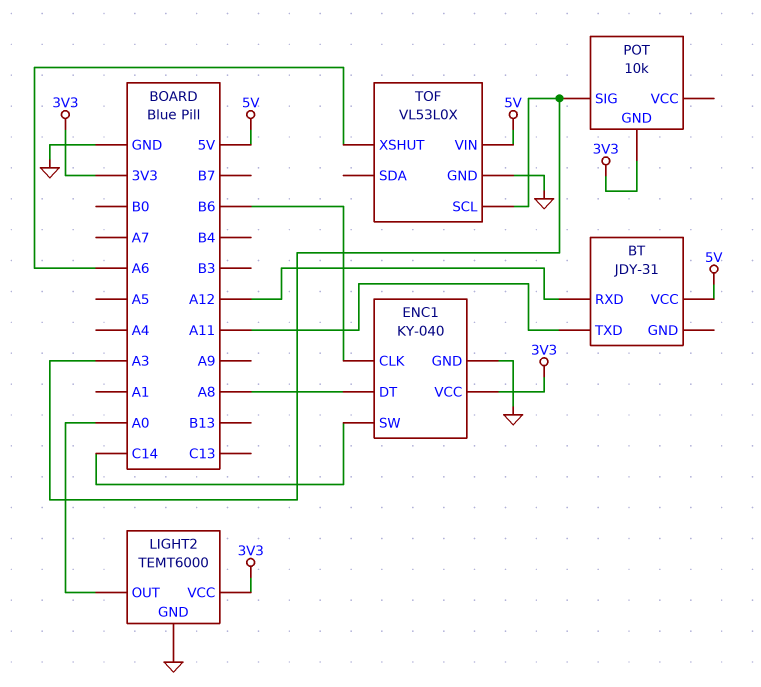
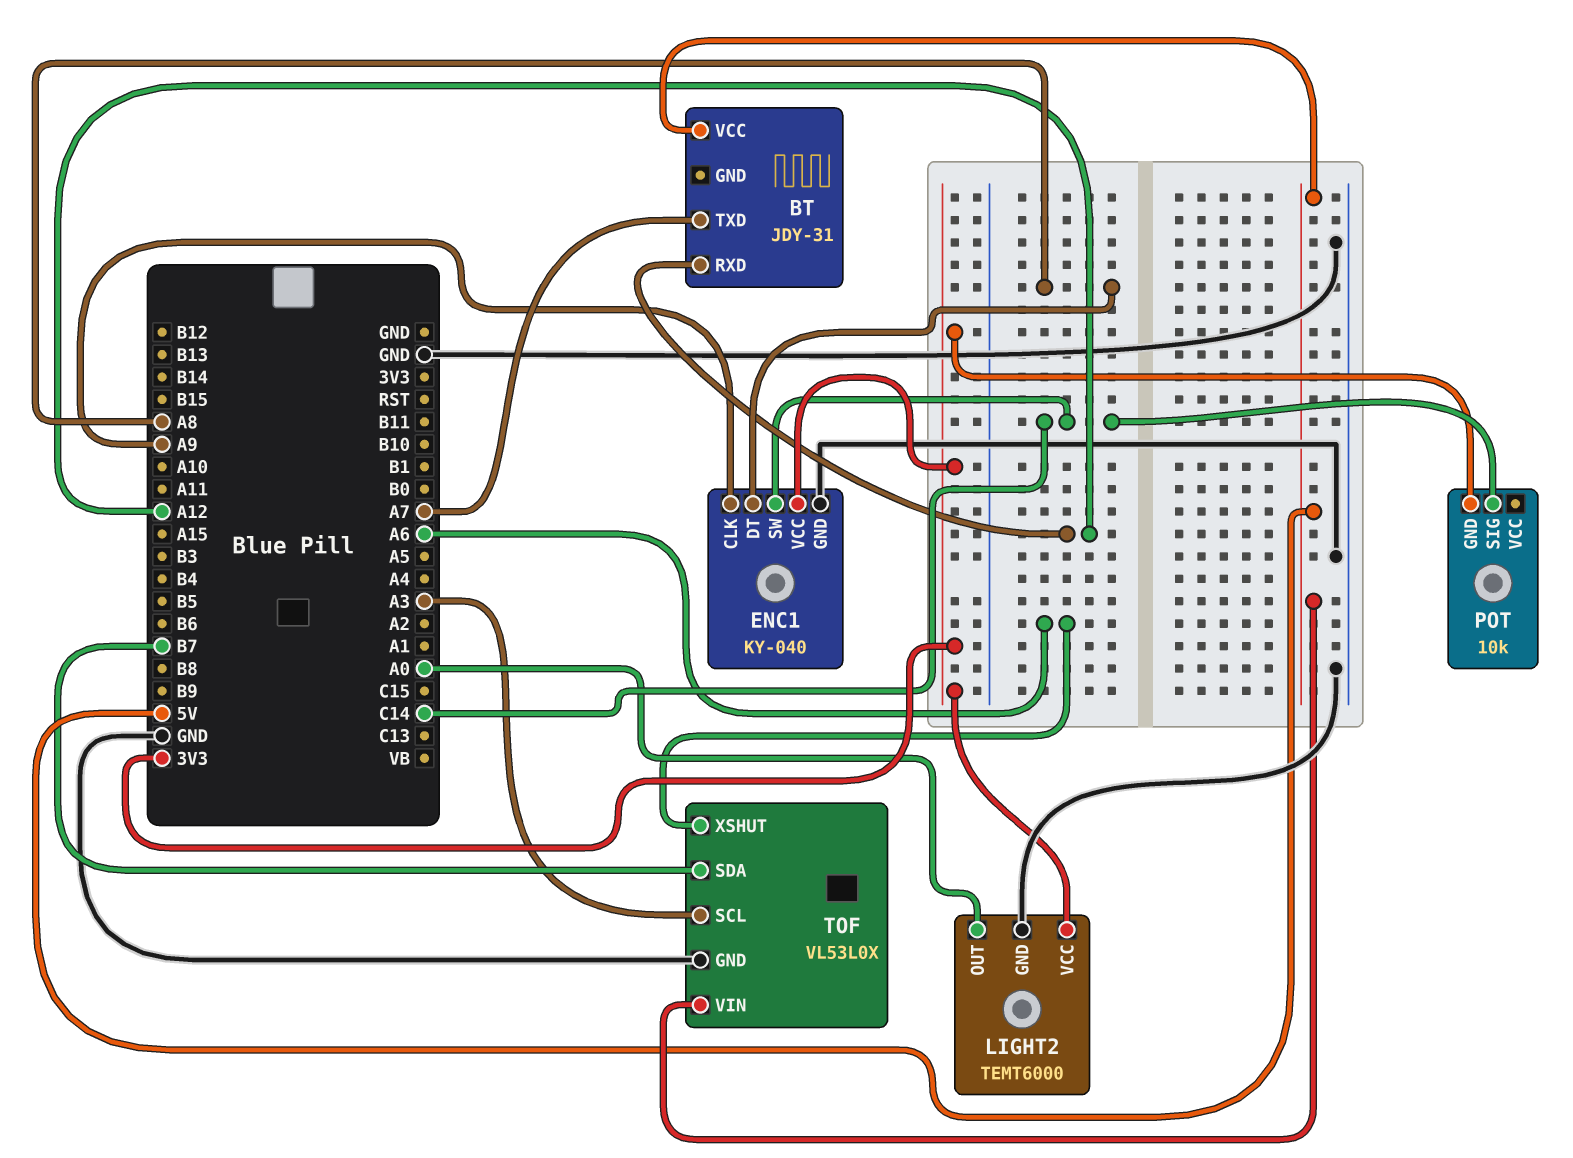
BT pin TXD: A11 -> A7
ENC1 pin CLK: B6 -> A9
POT pin SIG: A3 -> C14
TOF pin SDA: none -> B7

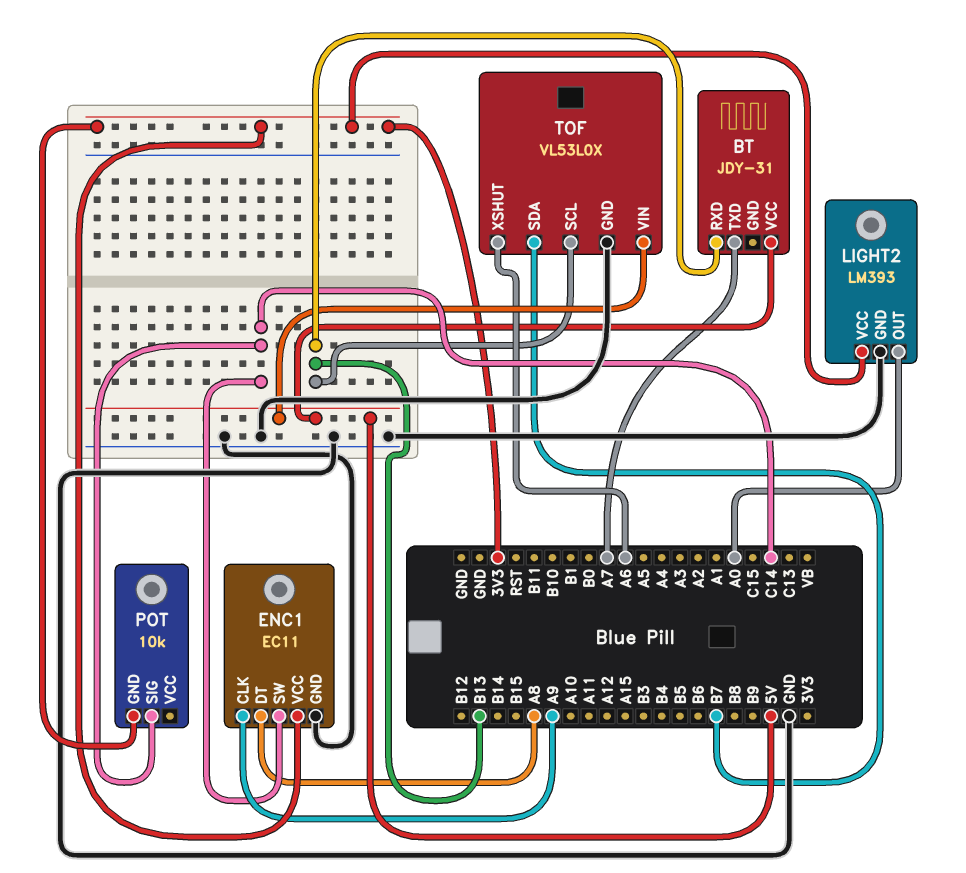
BT pin RXD: A12 -> B13
ENC1: KY-040 -> EC11
LIGHT2: TEMT6000 -> LM393
TOF pin SCL: A3 -> B13

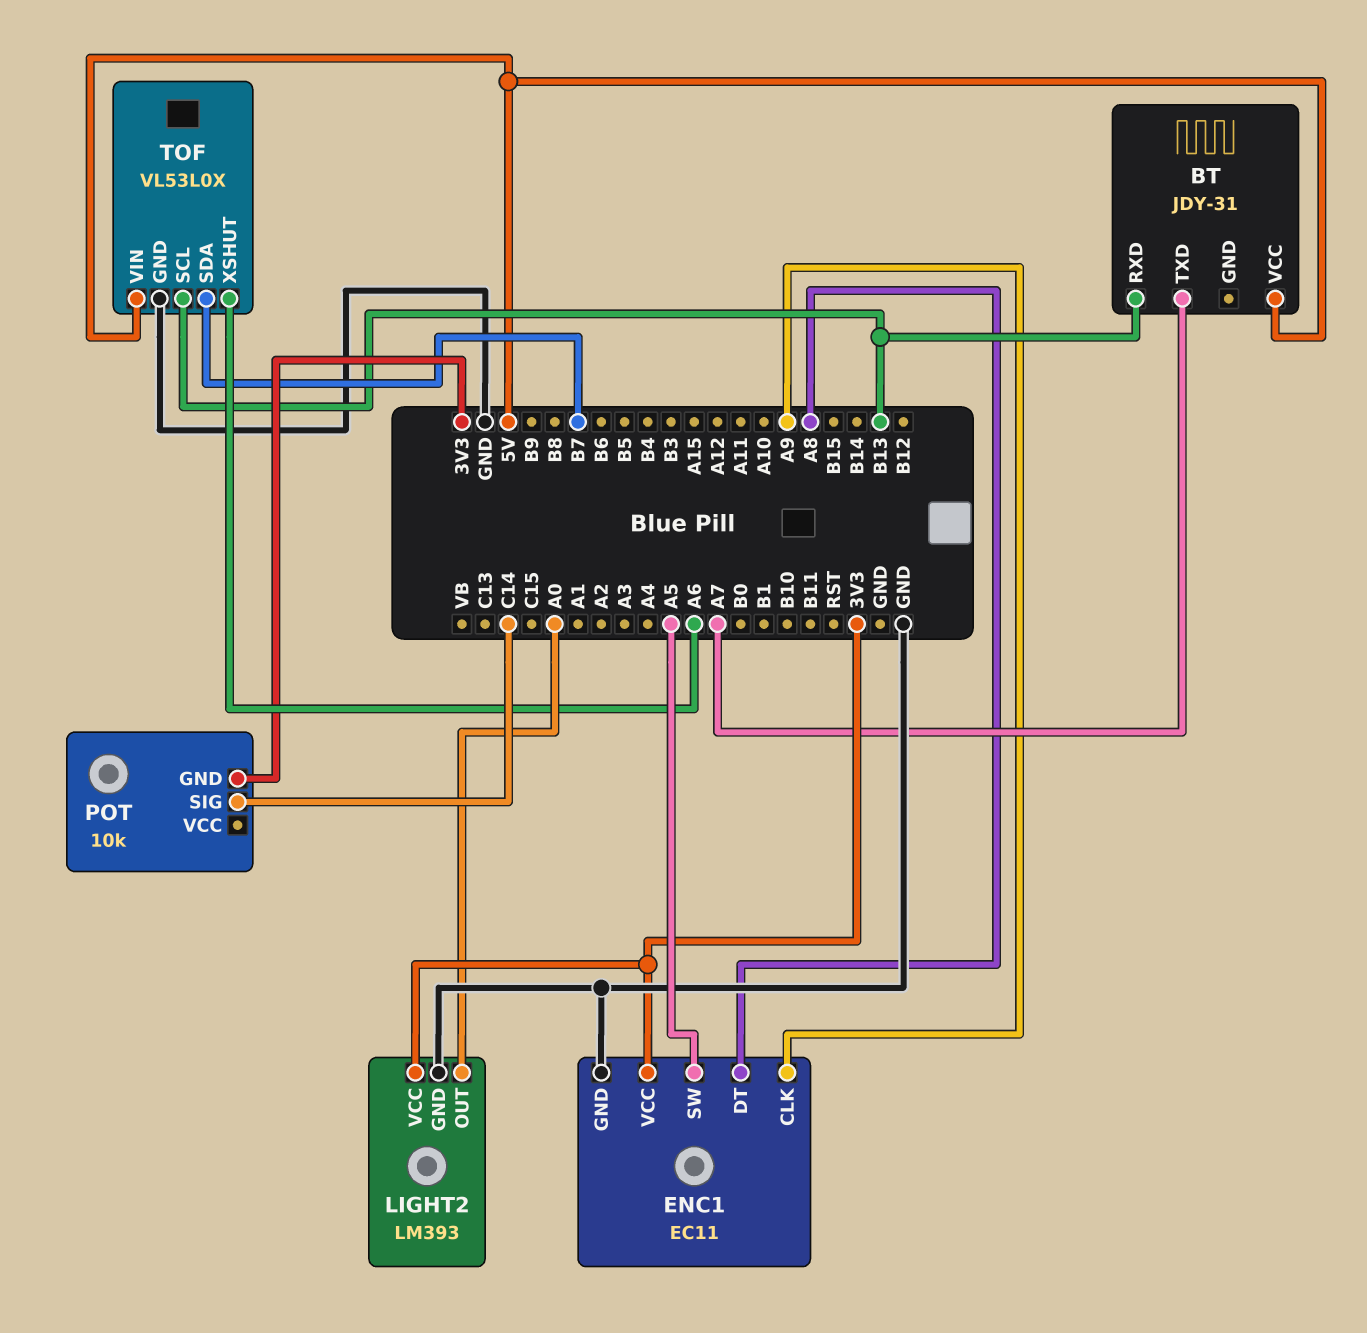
ENC1 pin SW: C14 -> A5

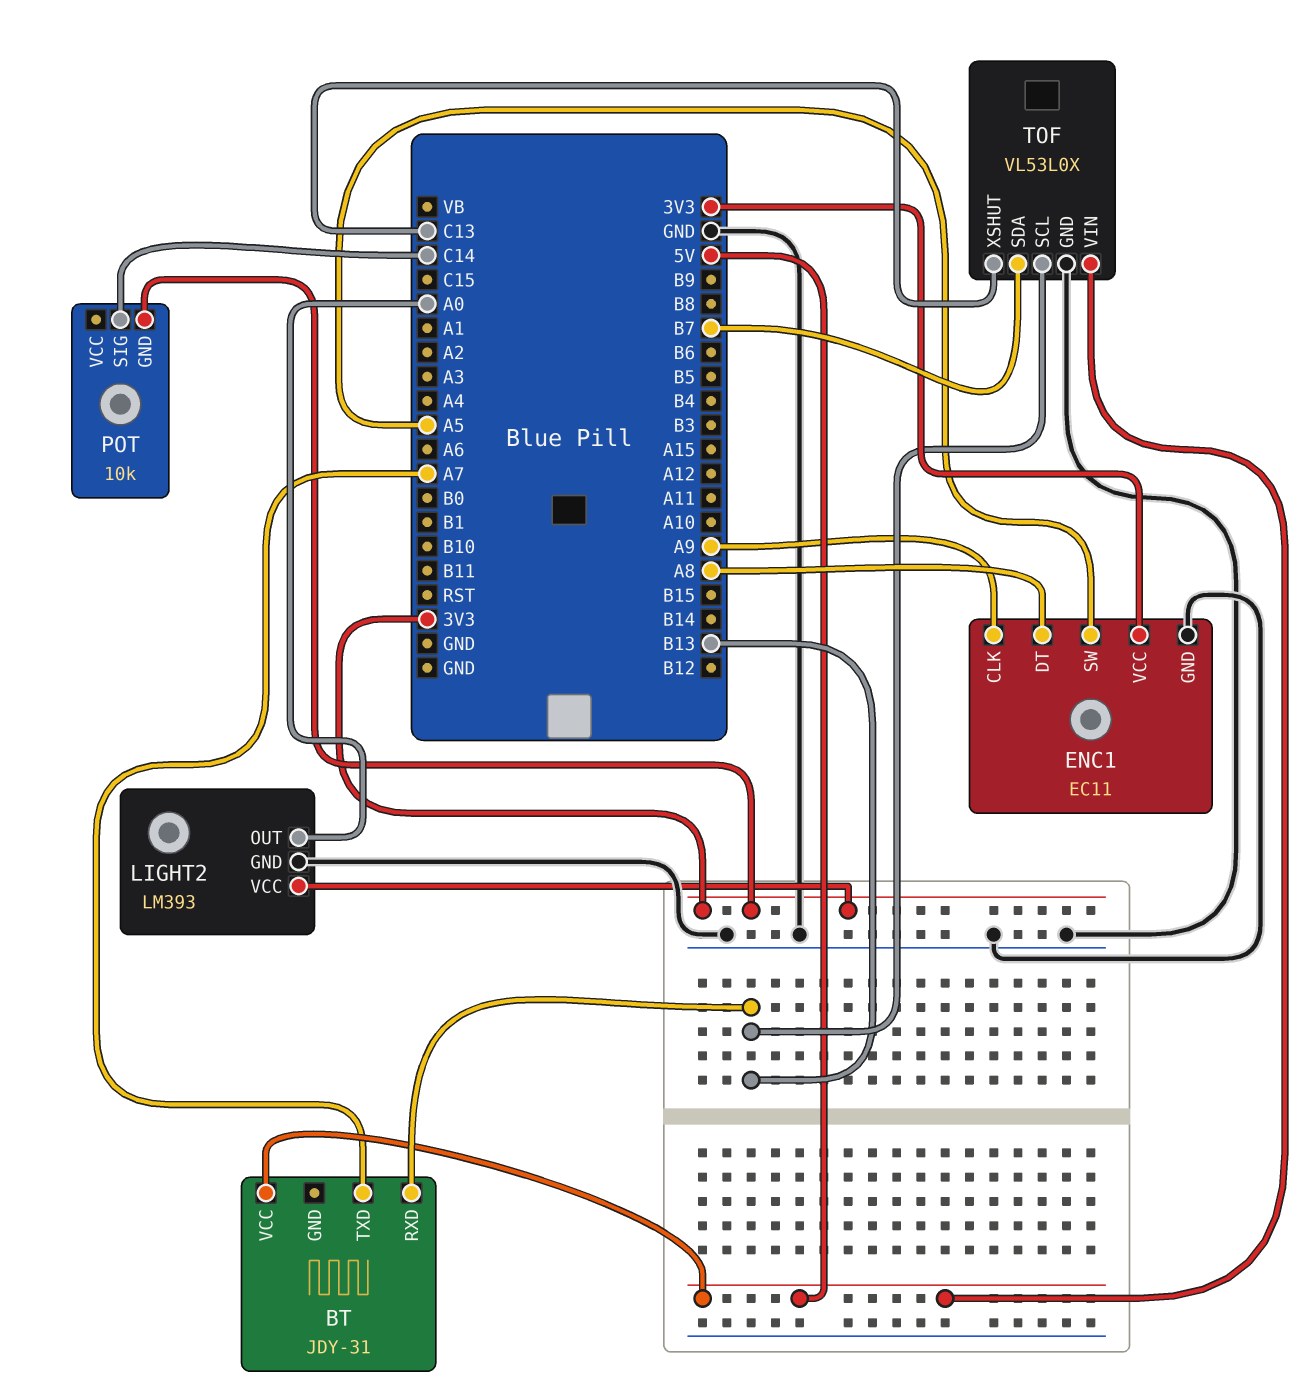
TOF pin XSHUT: A6 -> C13

